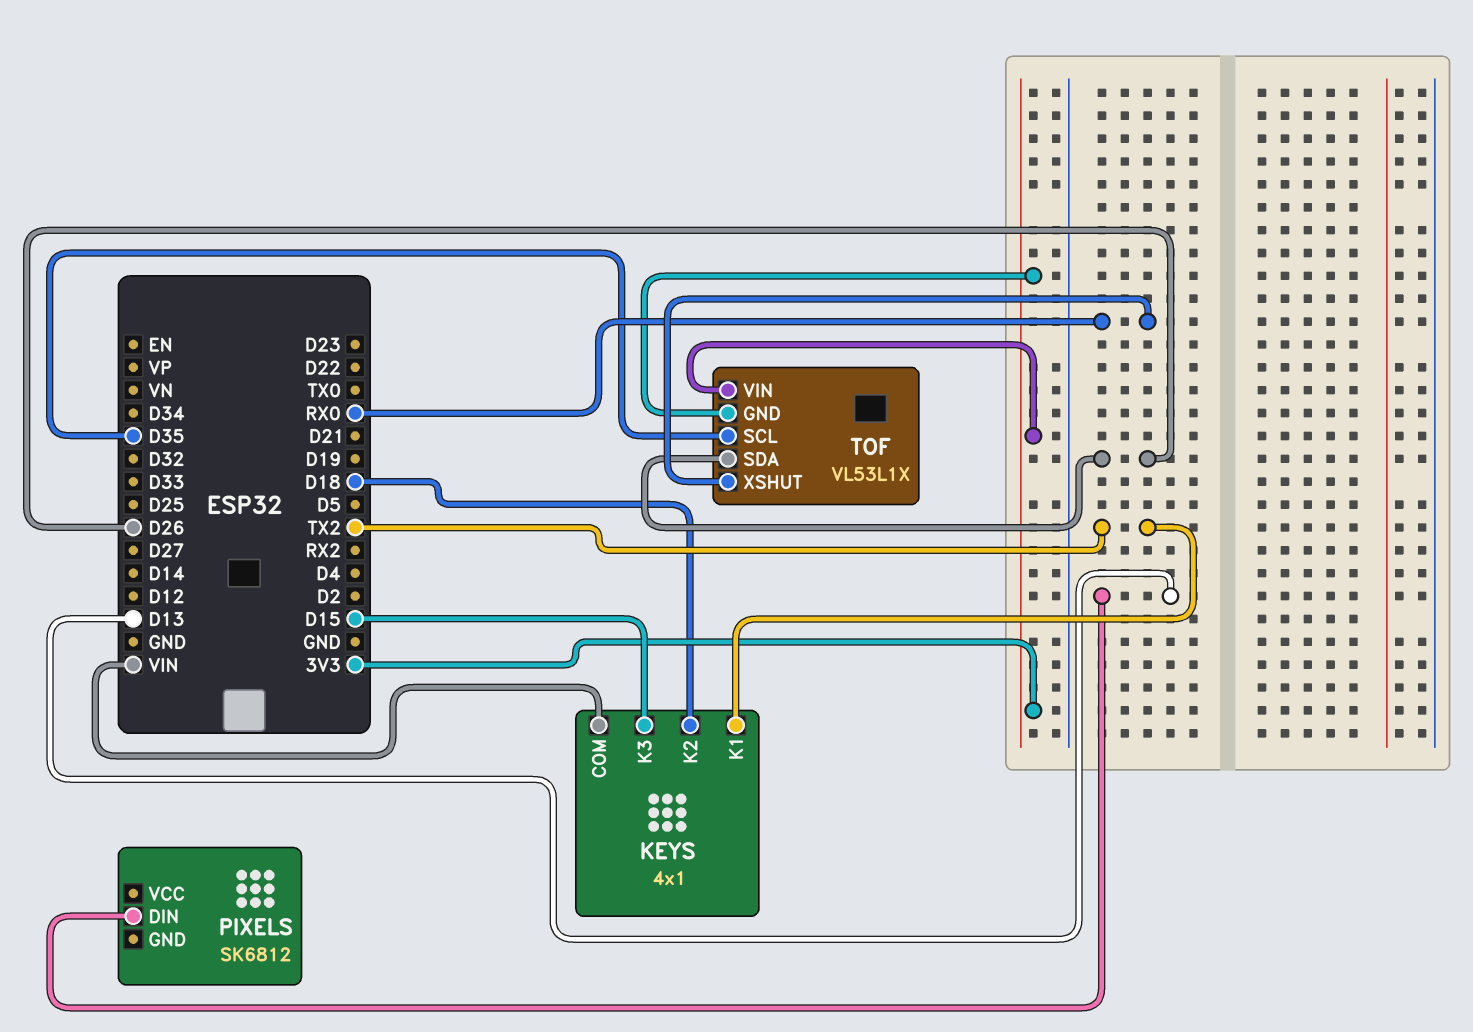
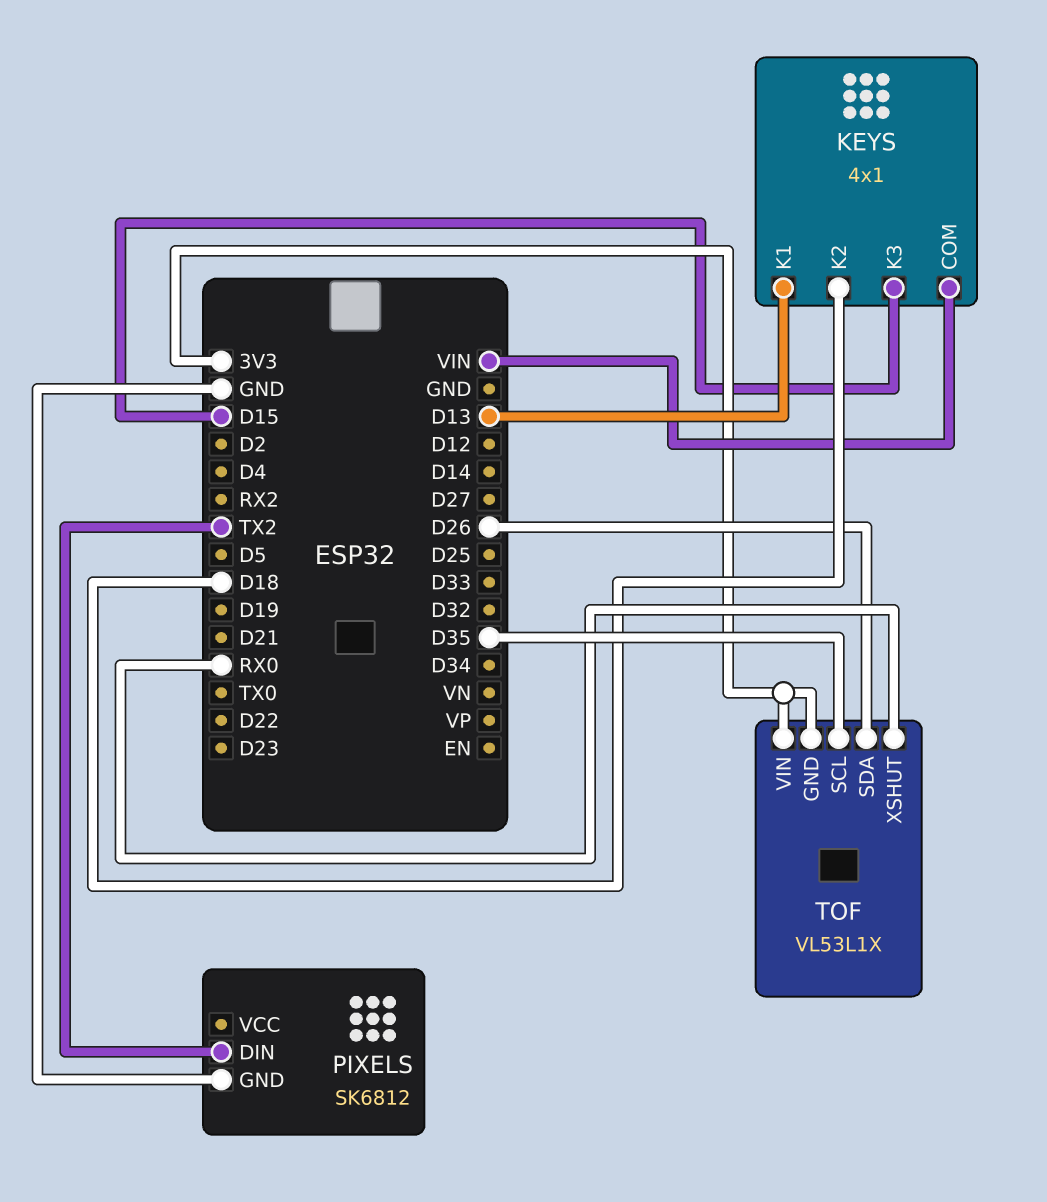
KEYS pin K1: TX2 -> D13
PIXELS pin DIN: D13 -> TX2
PIXELS pin GND: none -> GND

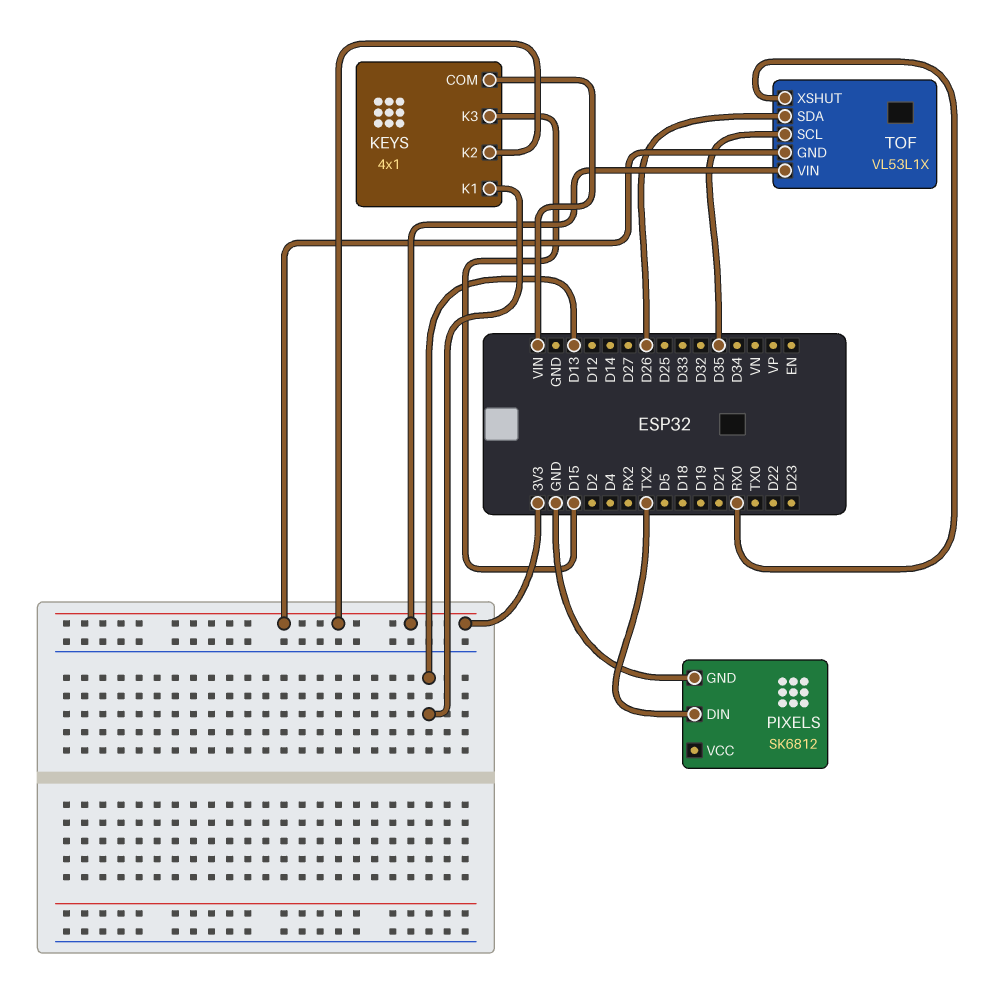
KEYS pin K2: D18 -> 3V3

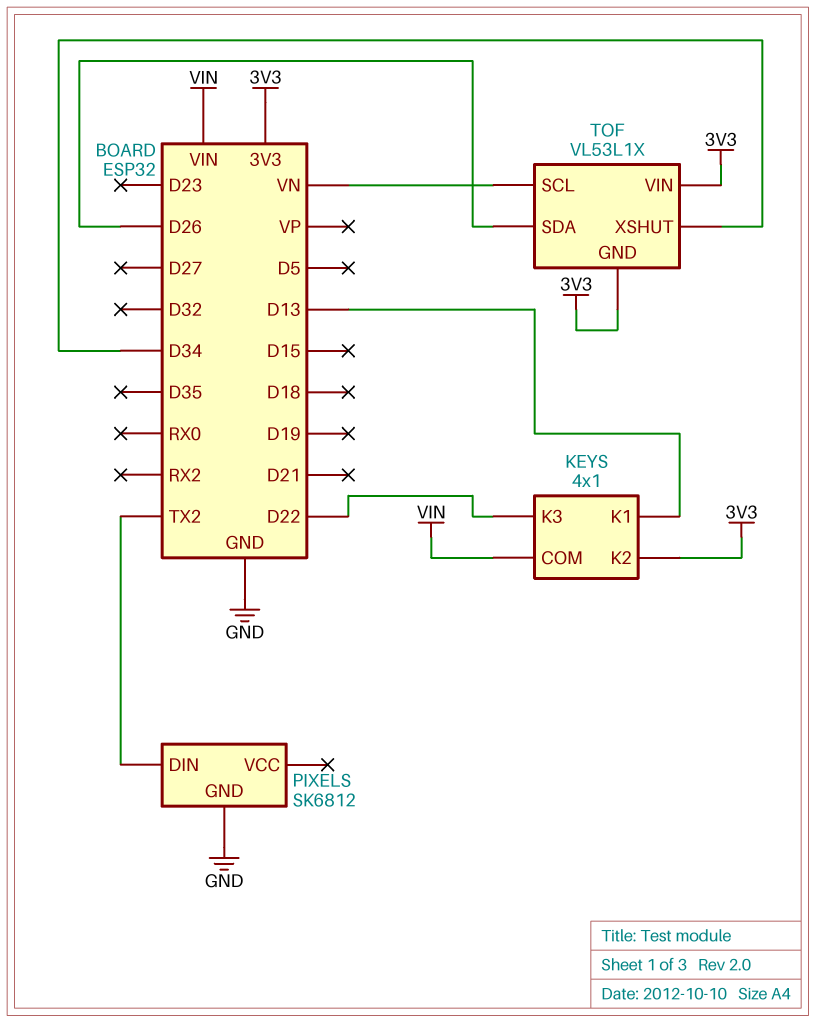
KEYS pin K3: D15 -> D22
TOF pin SCL: D35 -> VN
TOF pin XSHUT: RX0 -> D34

